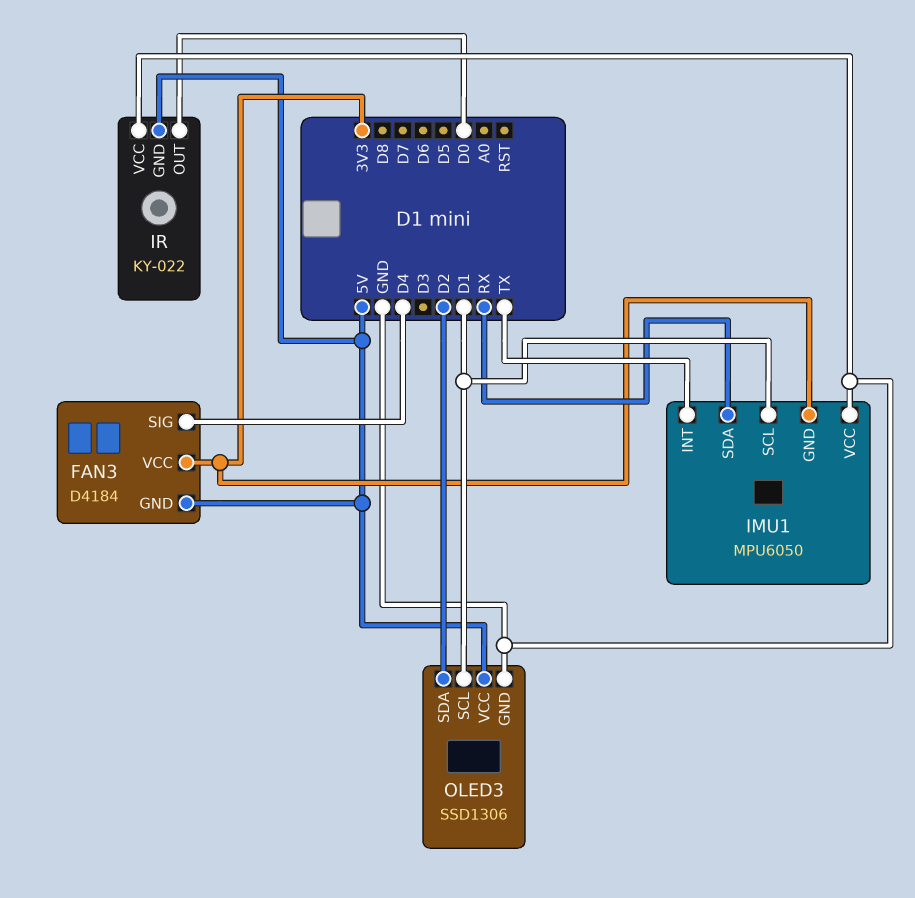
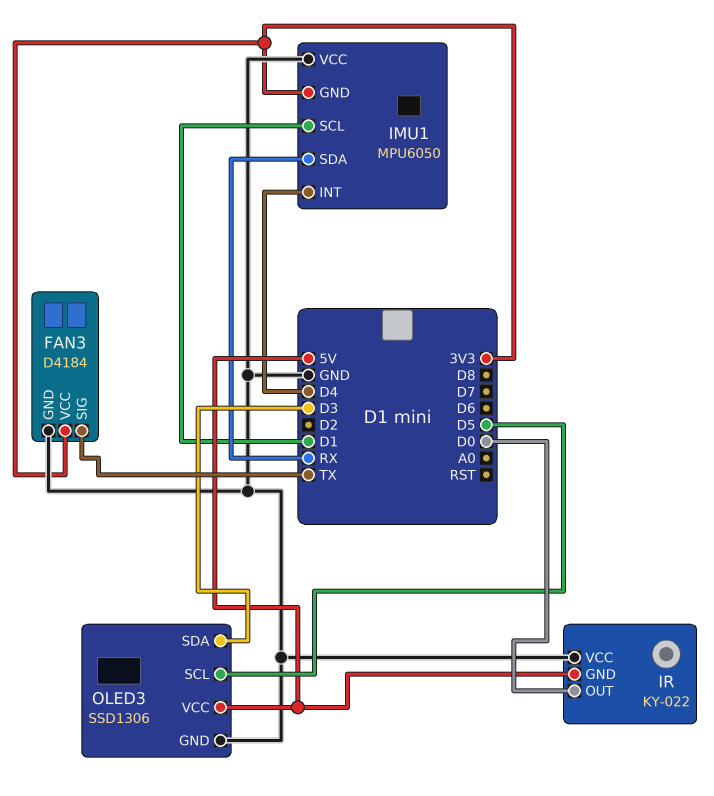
FAN3 pin GND: 5V -> GND
FAN3 pin SIG: D4 -> TX
IMU1 pin INT: TX -> D4
OLED3 pin SCL: D1 -> D5
OLED3 pin SDA: D2 -> D3

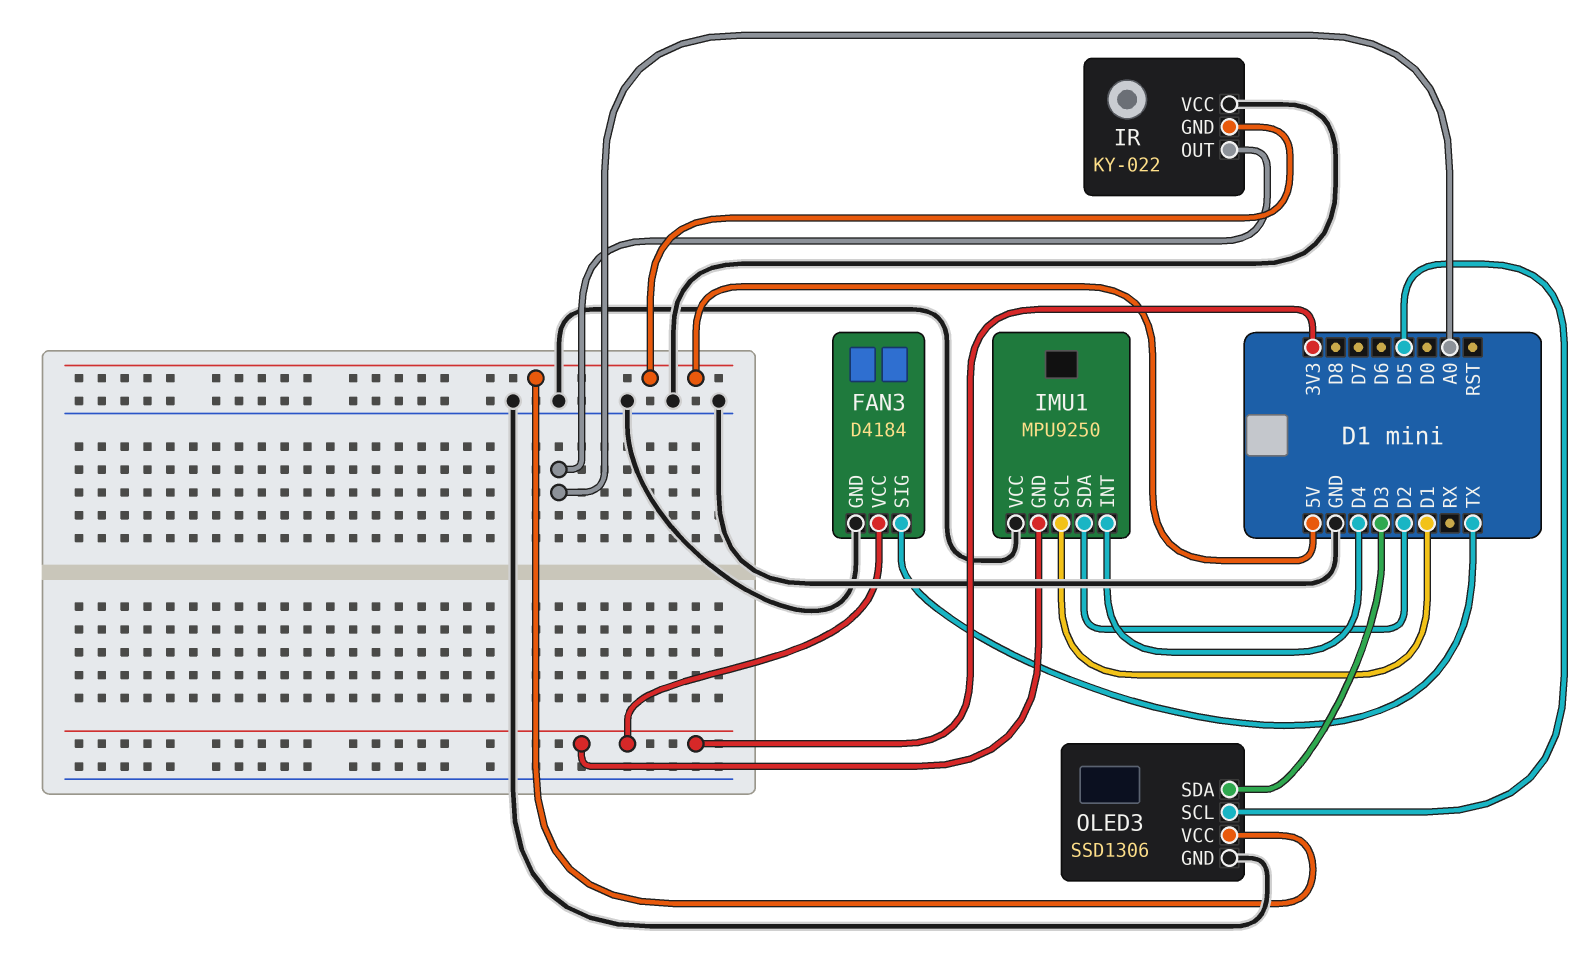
IMU1: MPU6050 -> MPU9250
IMU1 pin SDA: RX -> D2
IR pin OUT: D0 -> A0

